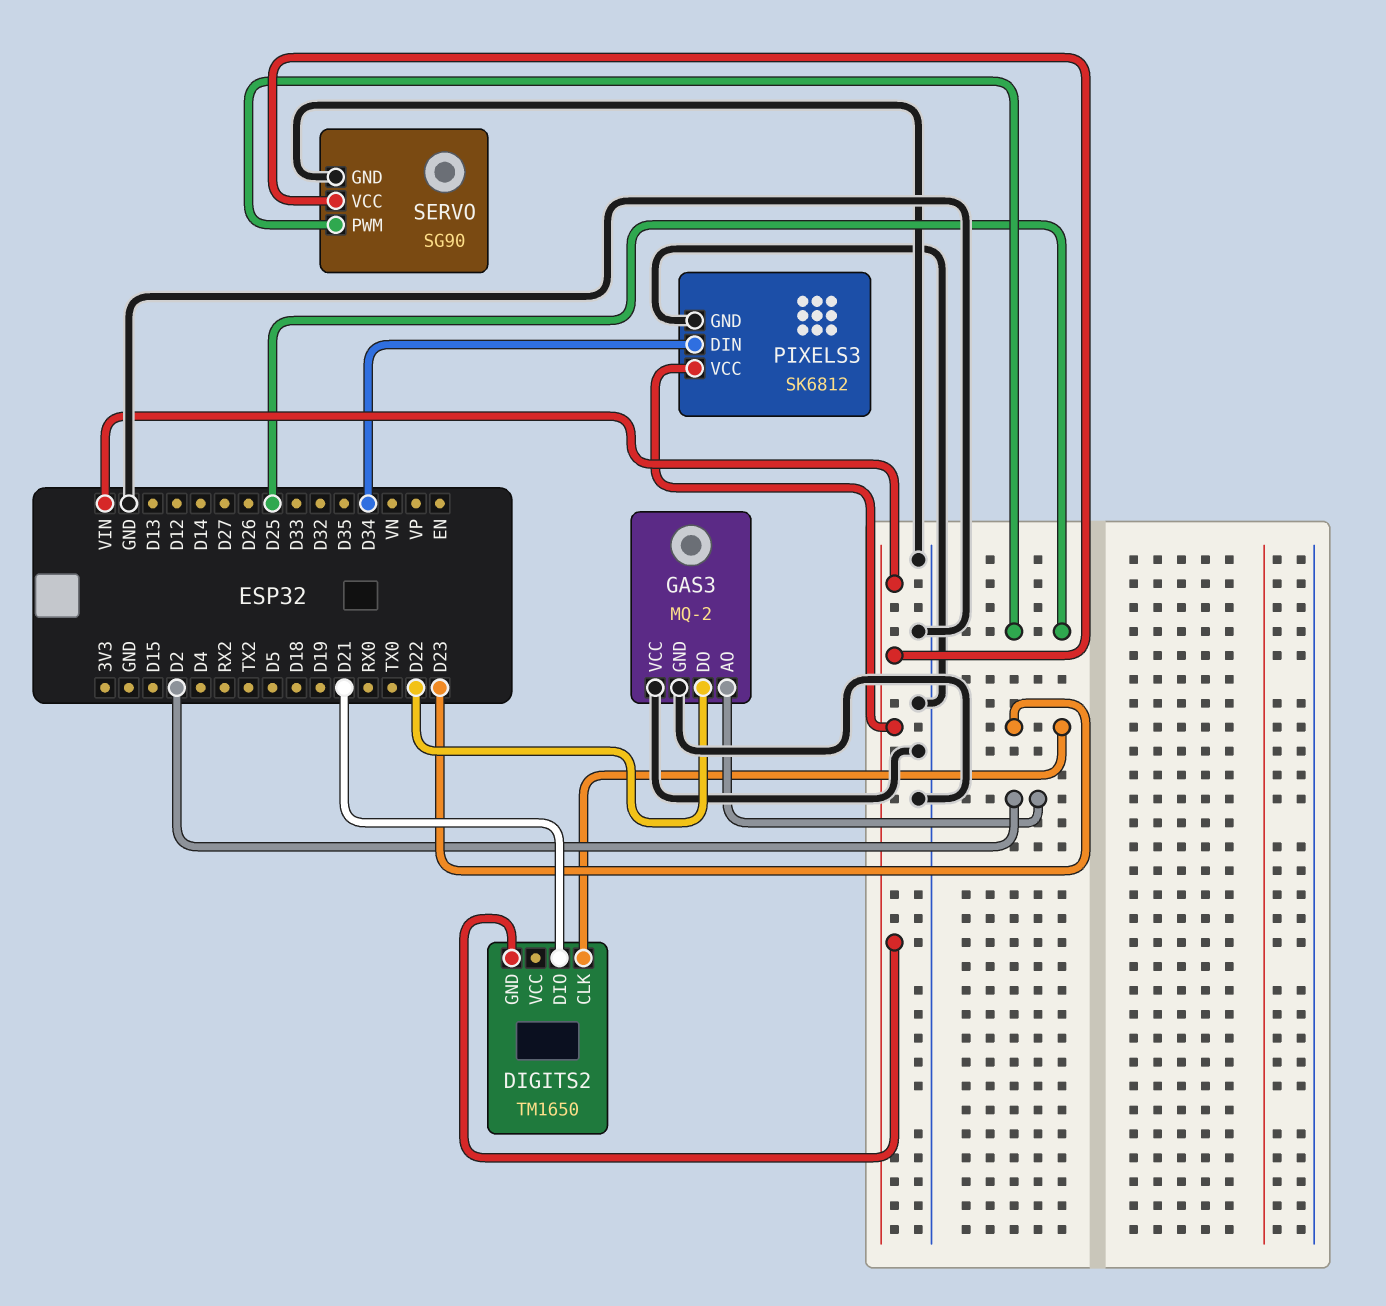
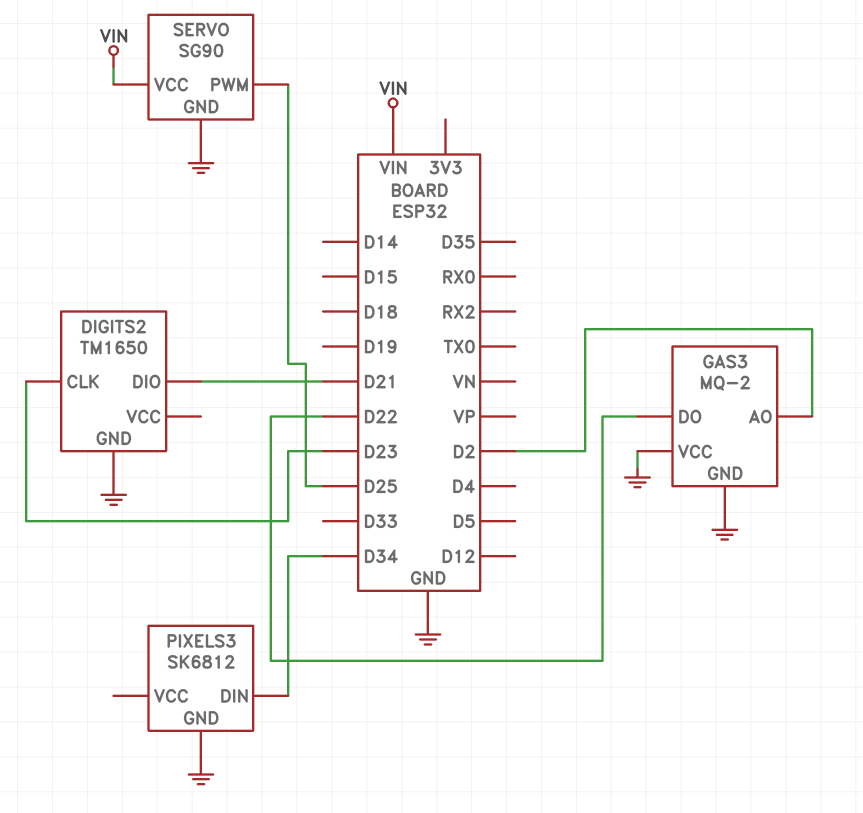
DIGITS2 pin GND: VIN -> GND
PIXELS3 pin VCC: VIN -> none

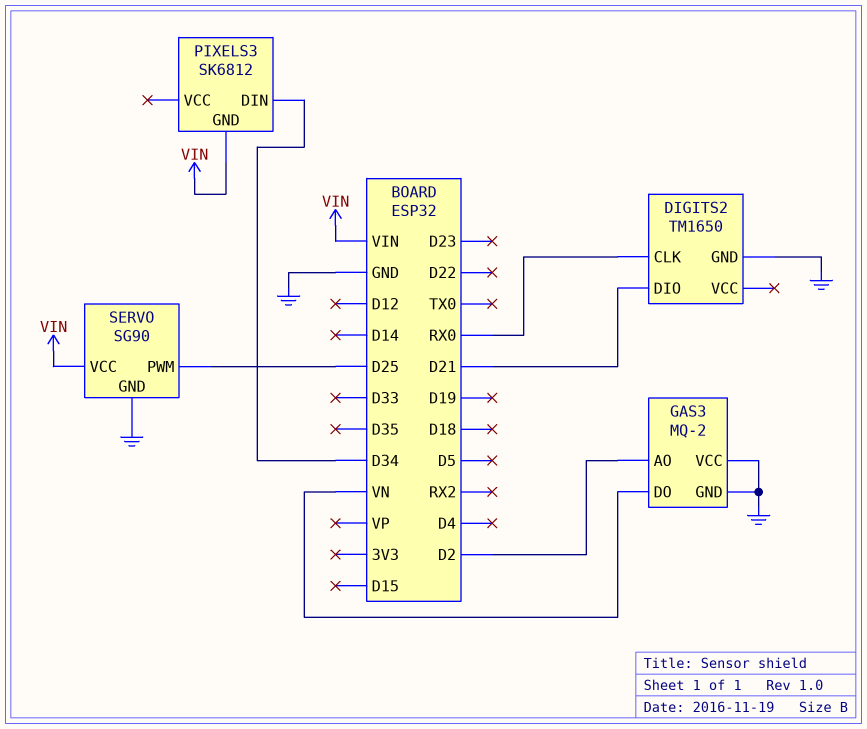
DIGITS2 pin CLK: D23 -> RX0
GAS3 pin DO: D22 -> VN
PIXELS3 pin GND: GND -> VIN

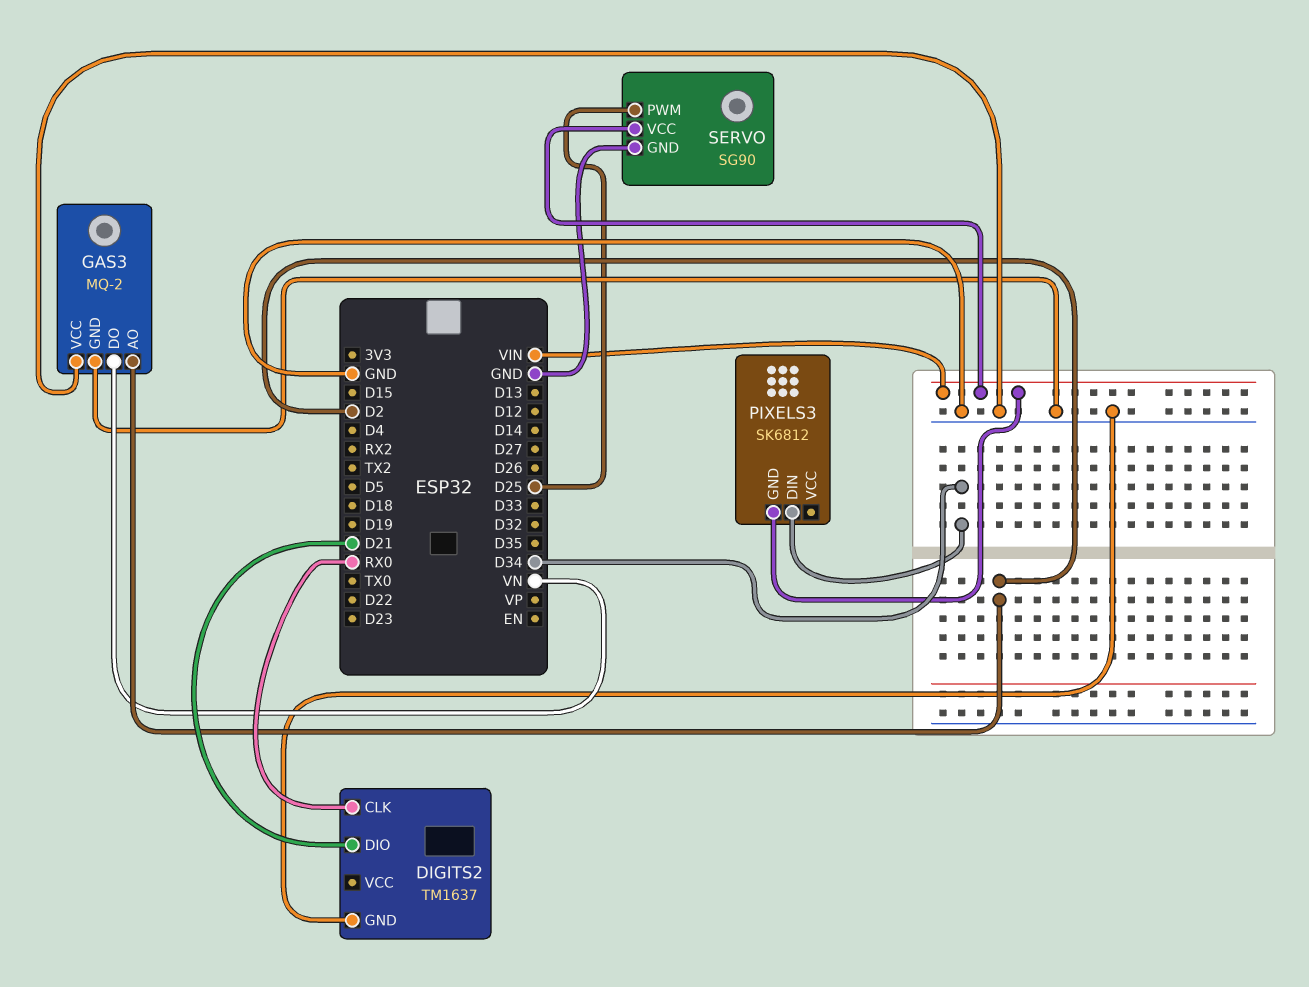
DIGITS2: TM1650 -> TM1637

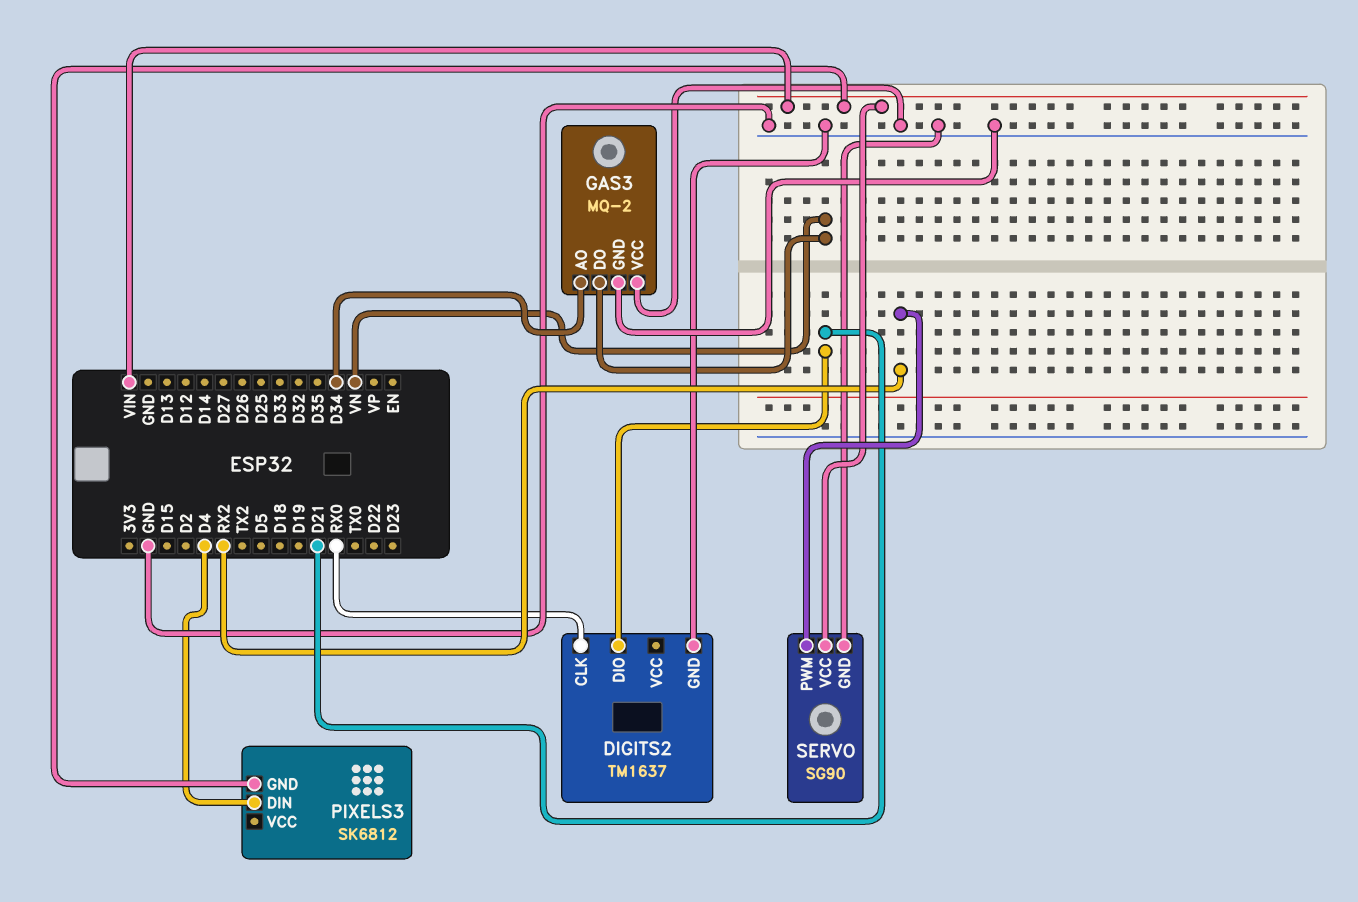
GAS3 pin AO: D2 -> D34
PIXELS3 pin DIN: D34 -> D4
SERVO pin PWM: D25 -> RX2

